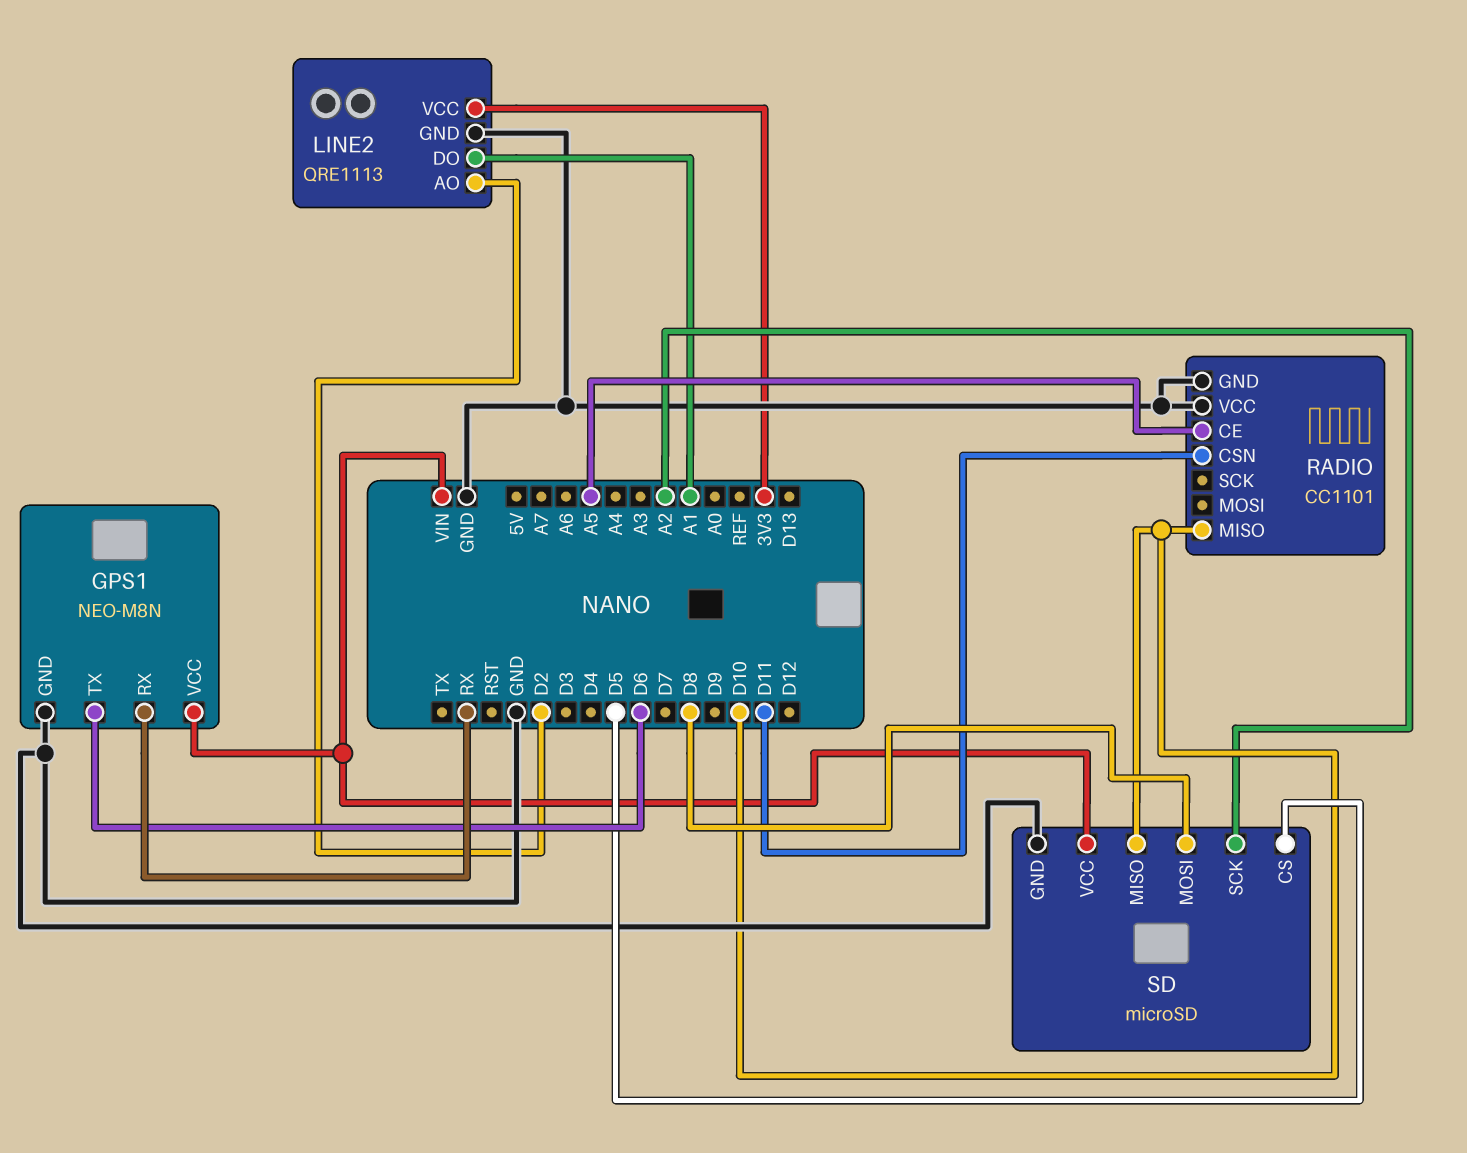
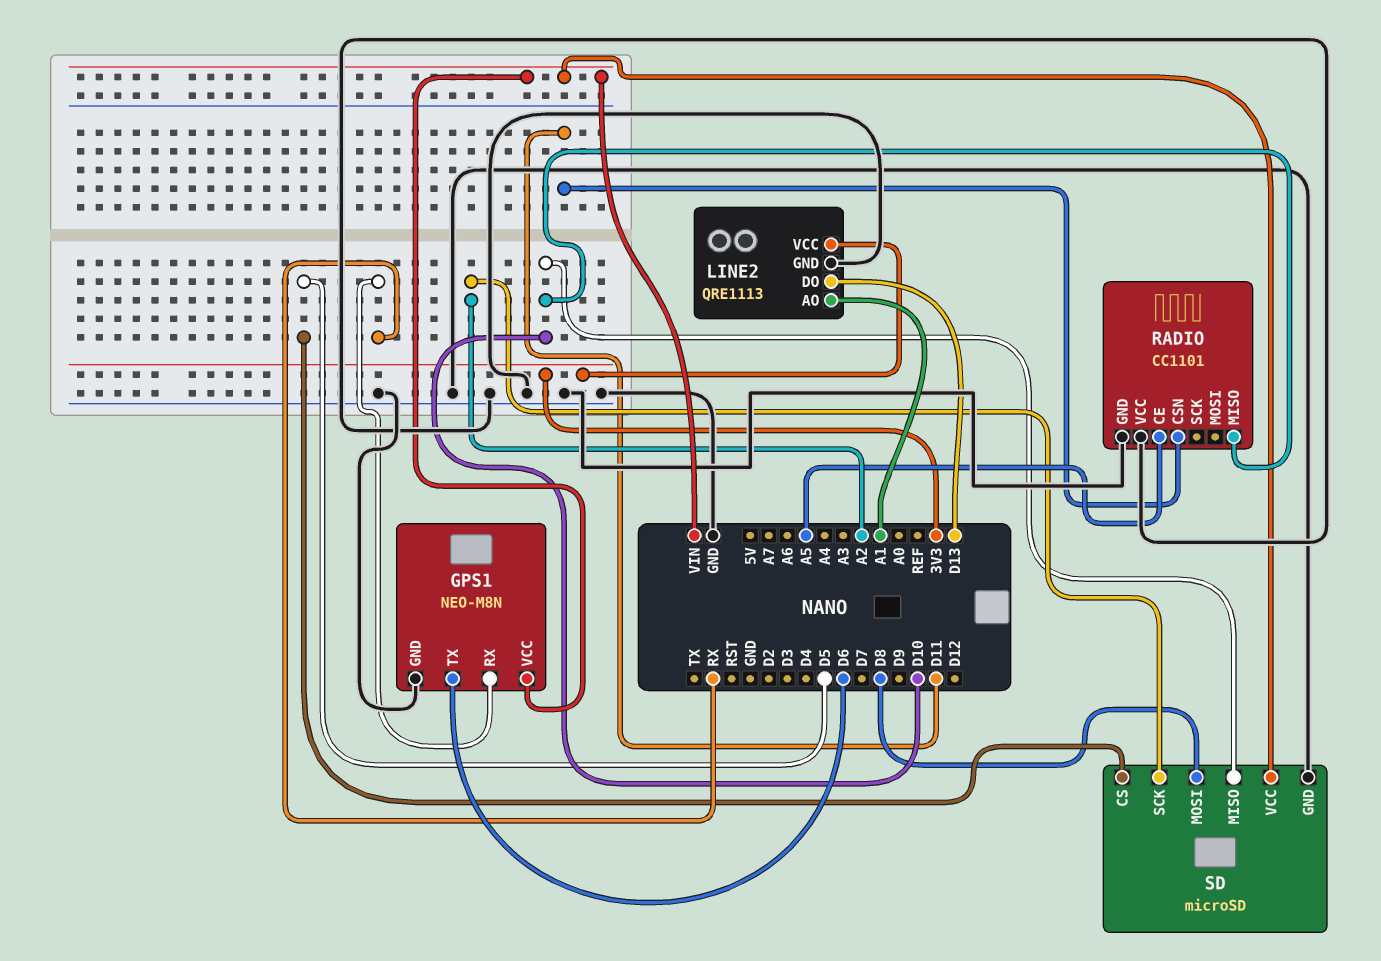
LINE2 pin AO: D2 -> A1
LINE2 pin DO: A1 -> D13

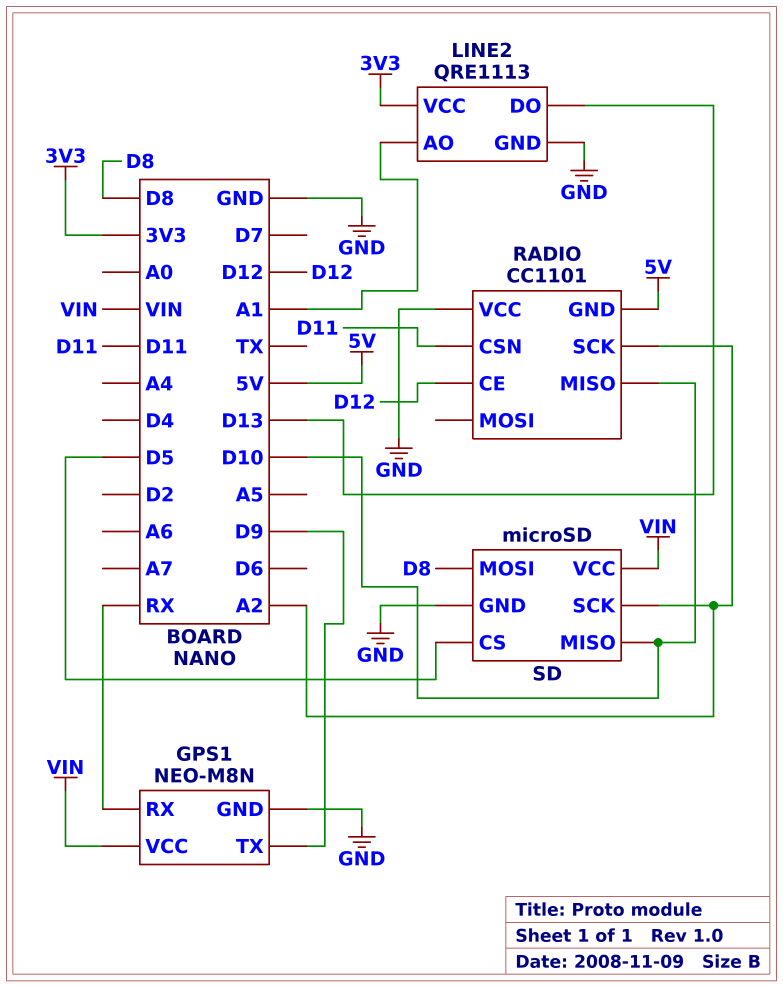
GPS1 pin TX: D6 -> D9
RADIO pin CE: A5 -> D12
RADIO pin GND: GND -> 5V
RADIO pin SCK: none -> A2

